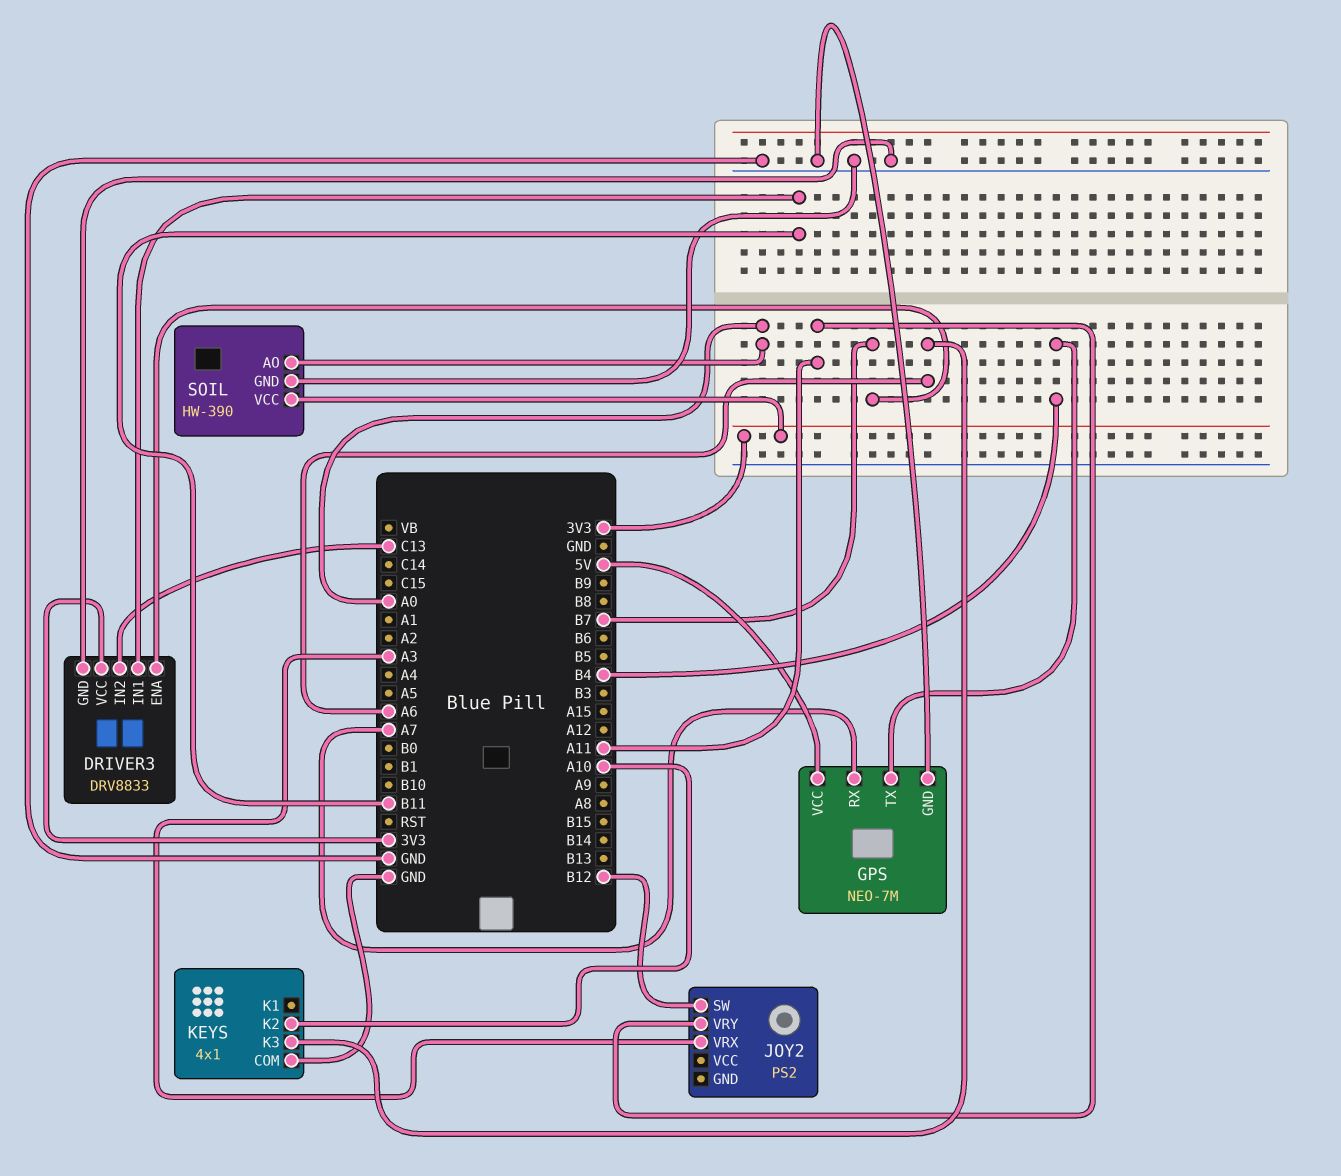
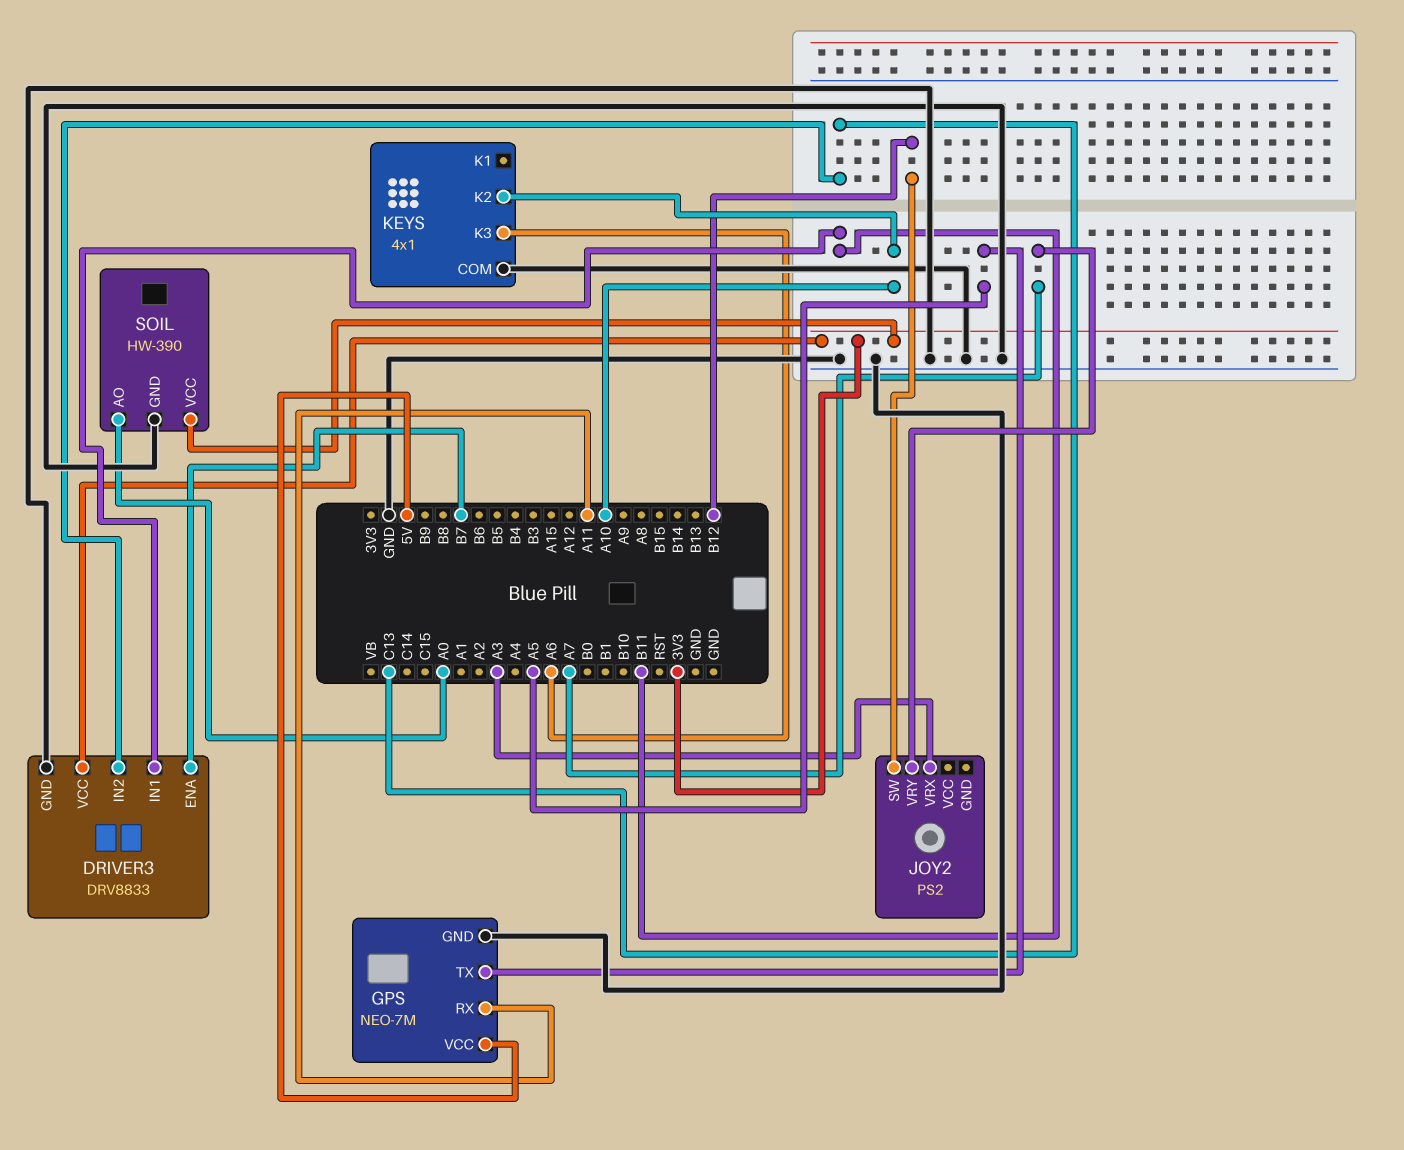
GPS pin RX: A7 -> A11
GPS pin TX: B4 -> A5
JOY2 pin VRY: A11 -> A7

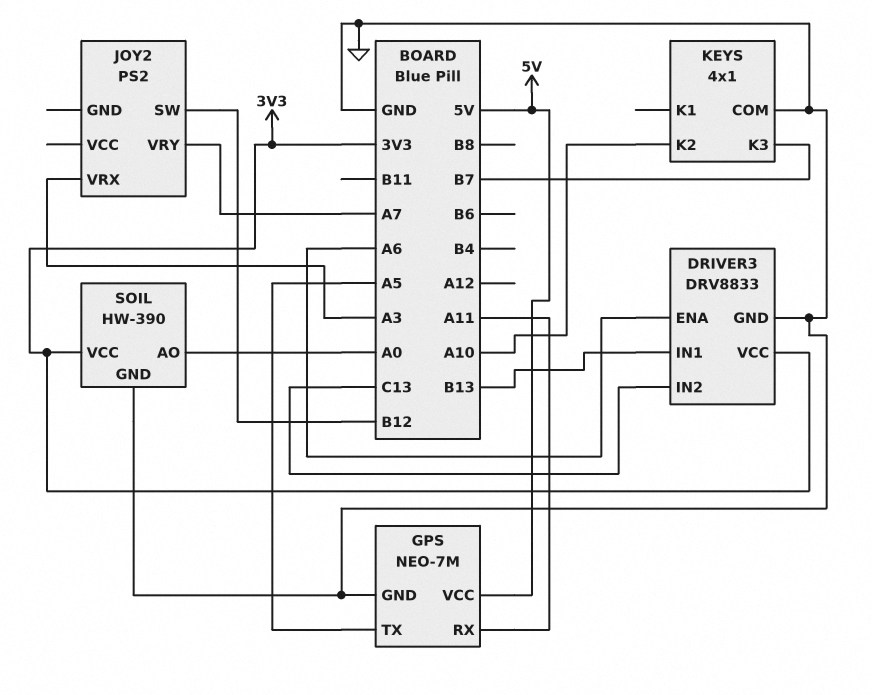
DRIVER3 pin ENA: B7 -> A6
DRIVER3 pin IN1: B11 -> B13
KEYS pin K3: A6 -> B7

